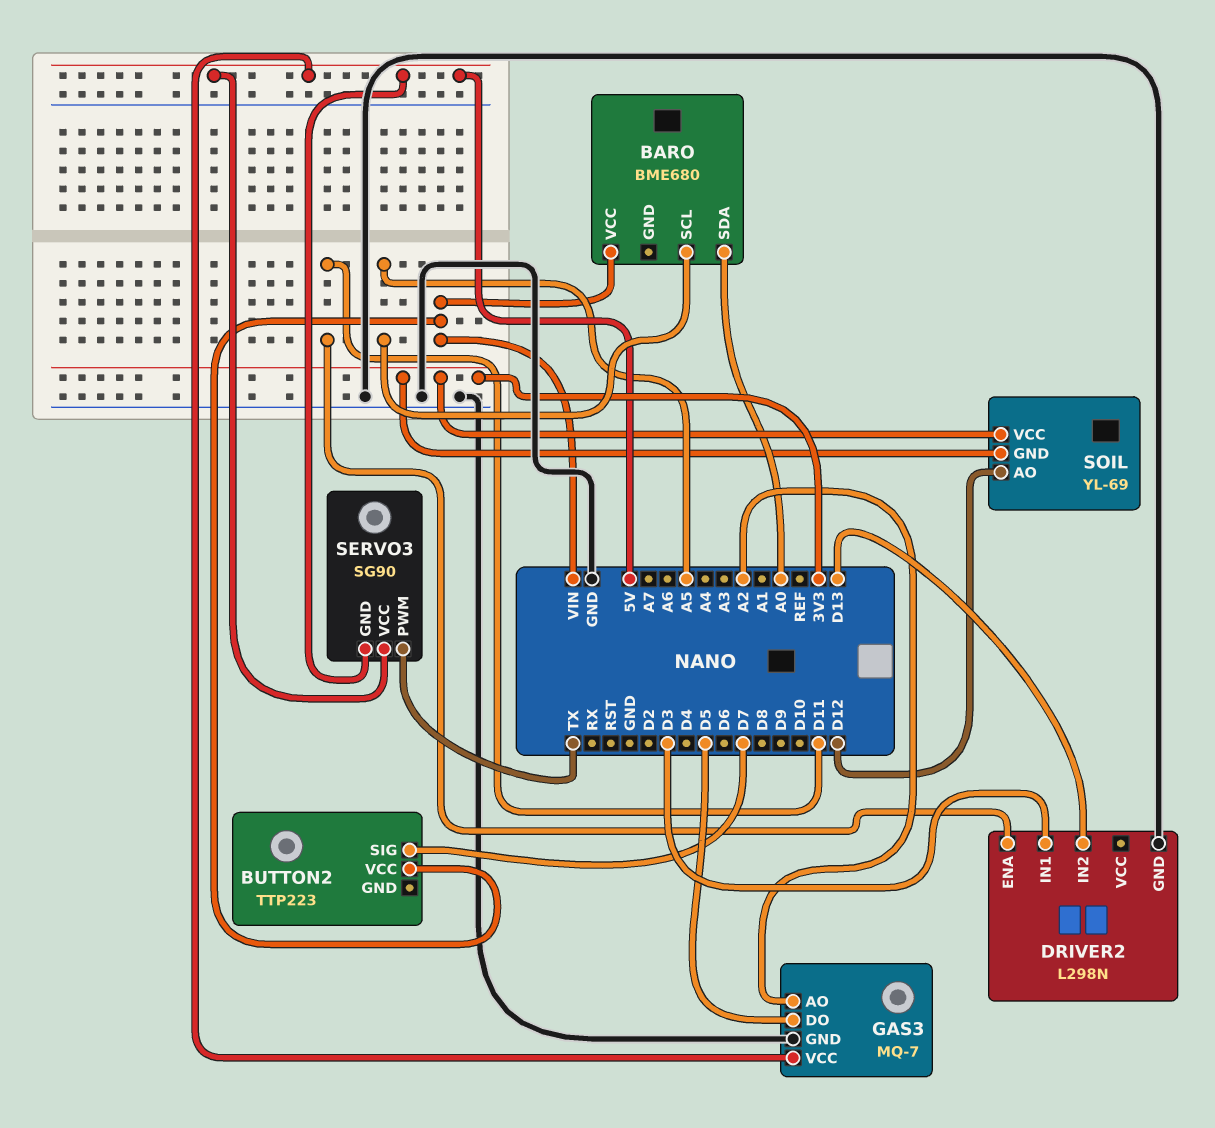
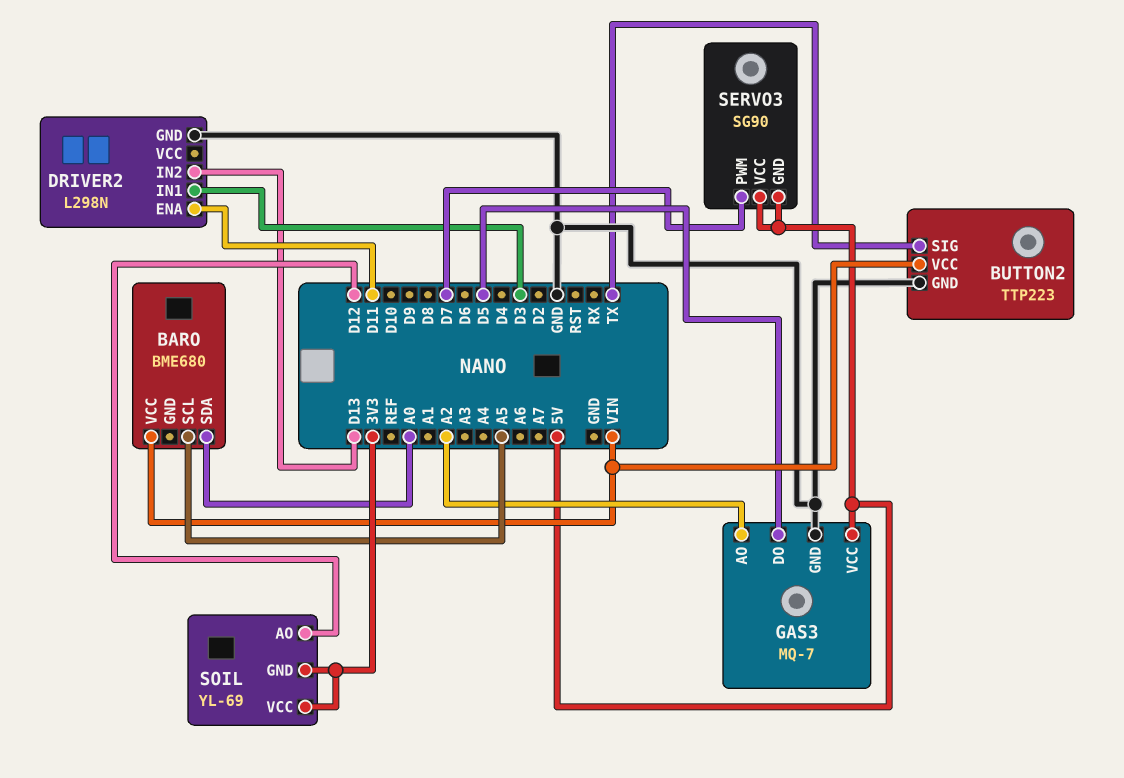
BUTTON2 pin GND: none -> GND
BUTTON2 pin SIG: D7 -> TX
SERVO3 pin PWM: TX -> D7

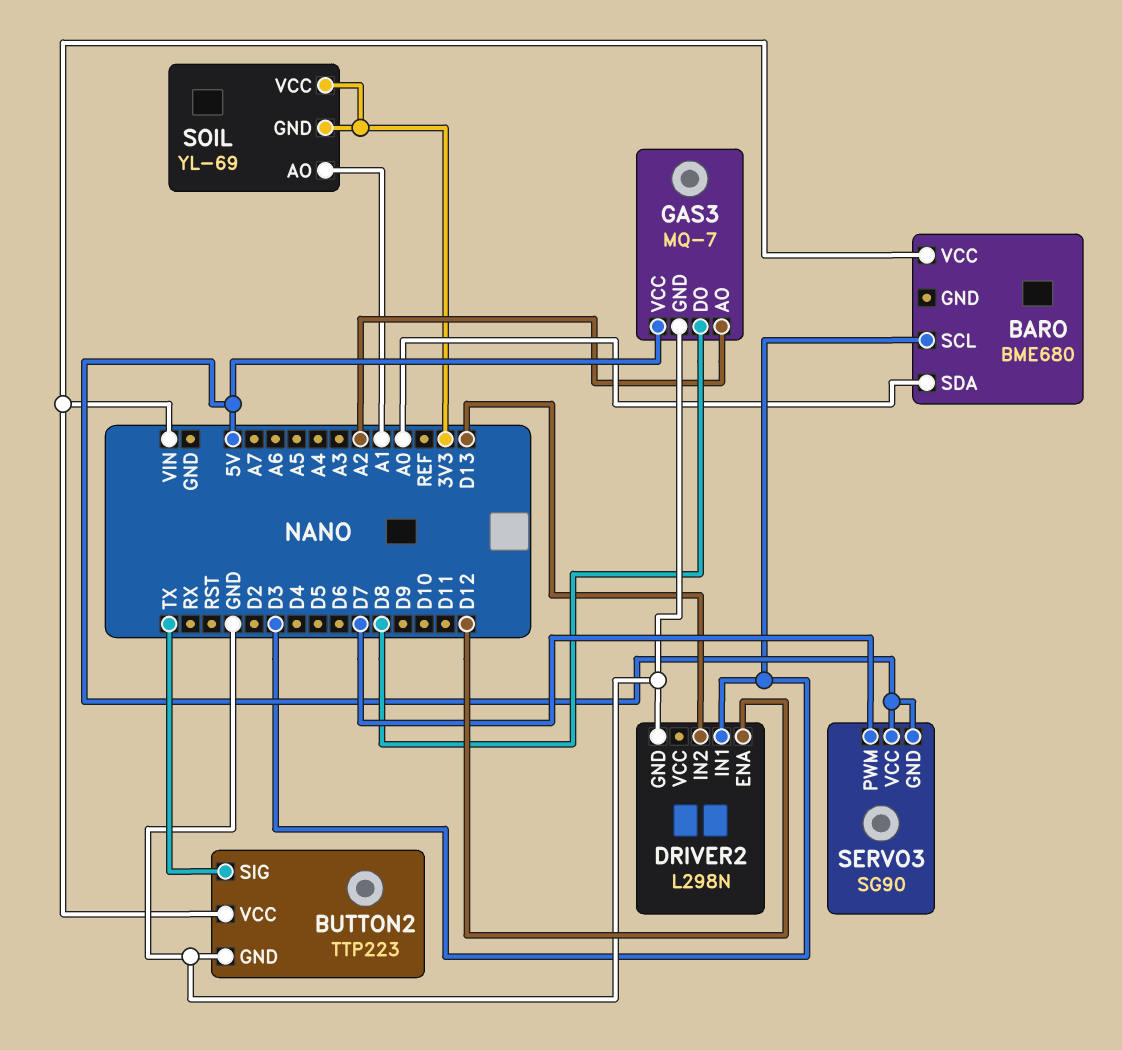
BARO pin SCL: A5 -> D3
DRIVER2 pin ENA: D11 -> D12
GAS3 pin DO: D5 -> D8
SOIL pin AO: D12 -> A1

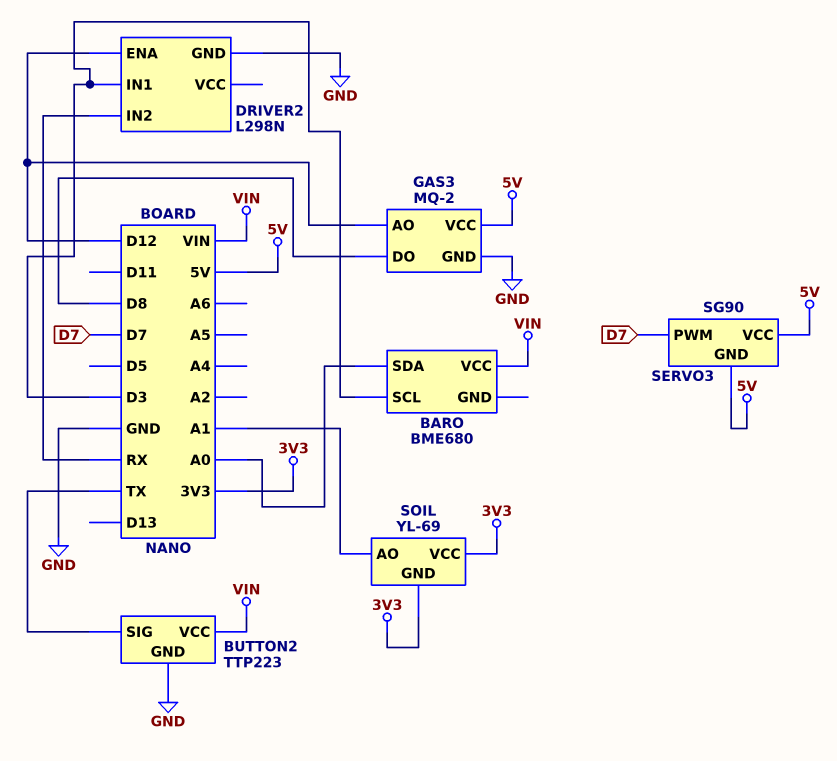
DRIVER2 pin IN2: D13 -> RX
GAS3: MQ-7 -> MQ-2
GAS3 pin AO: A2 -> D12

